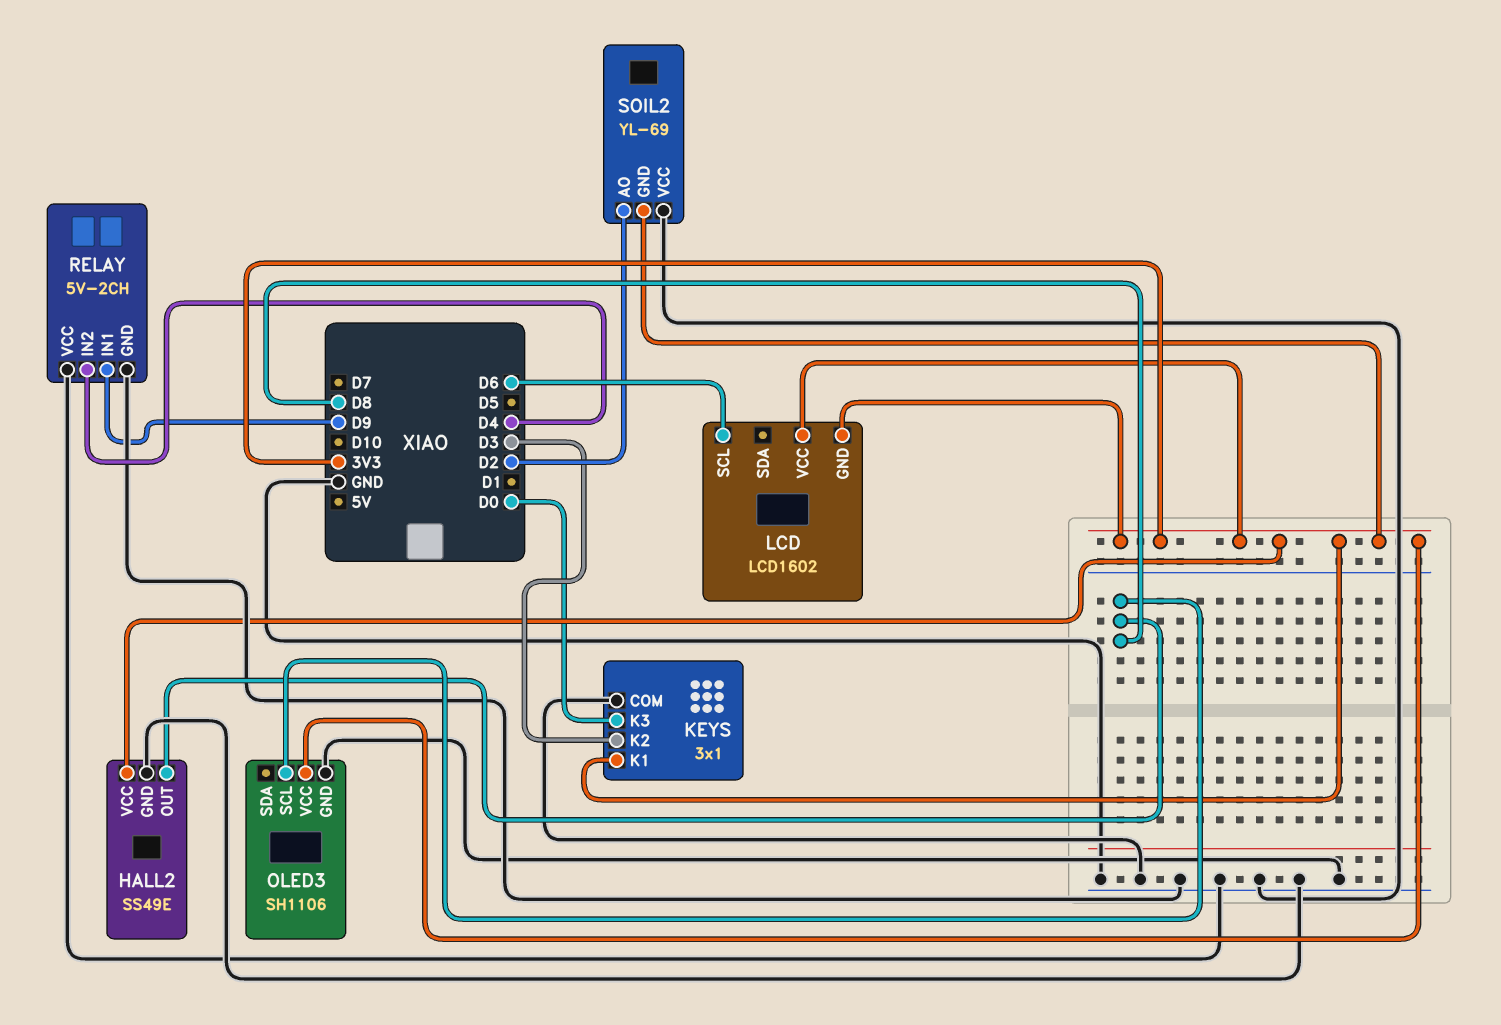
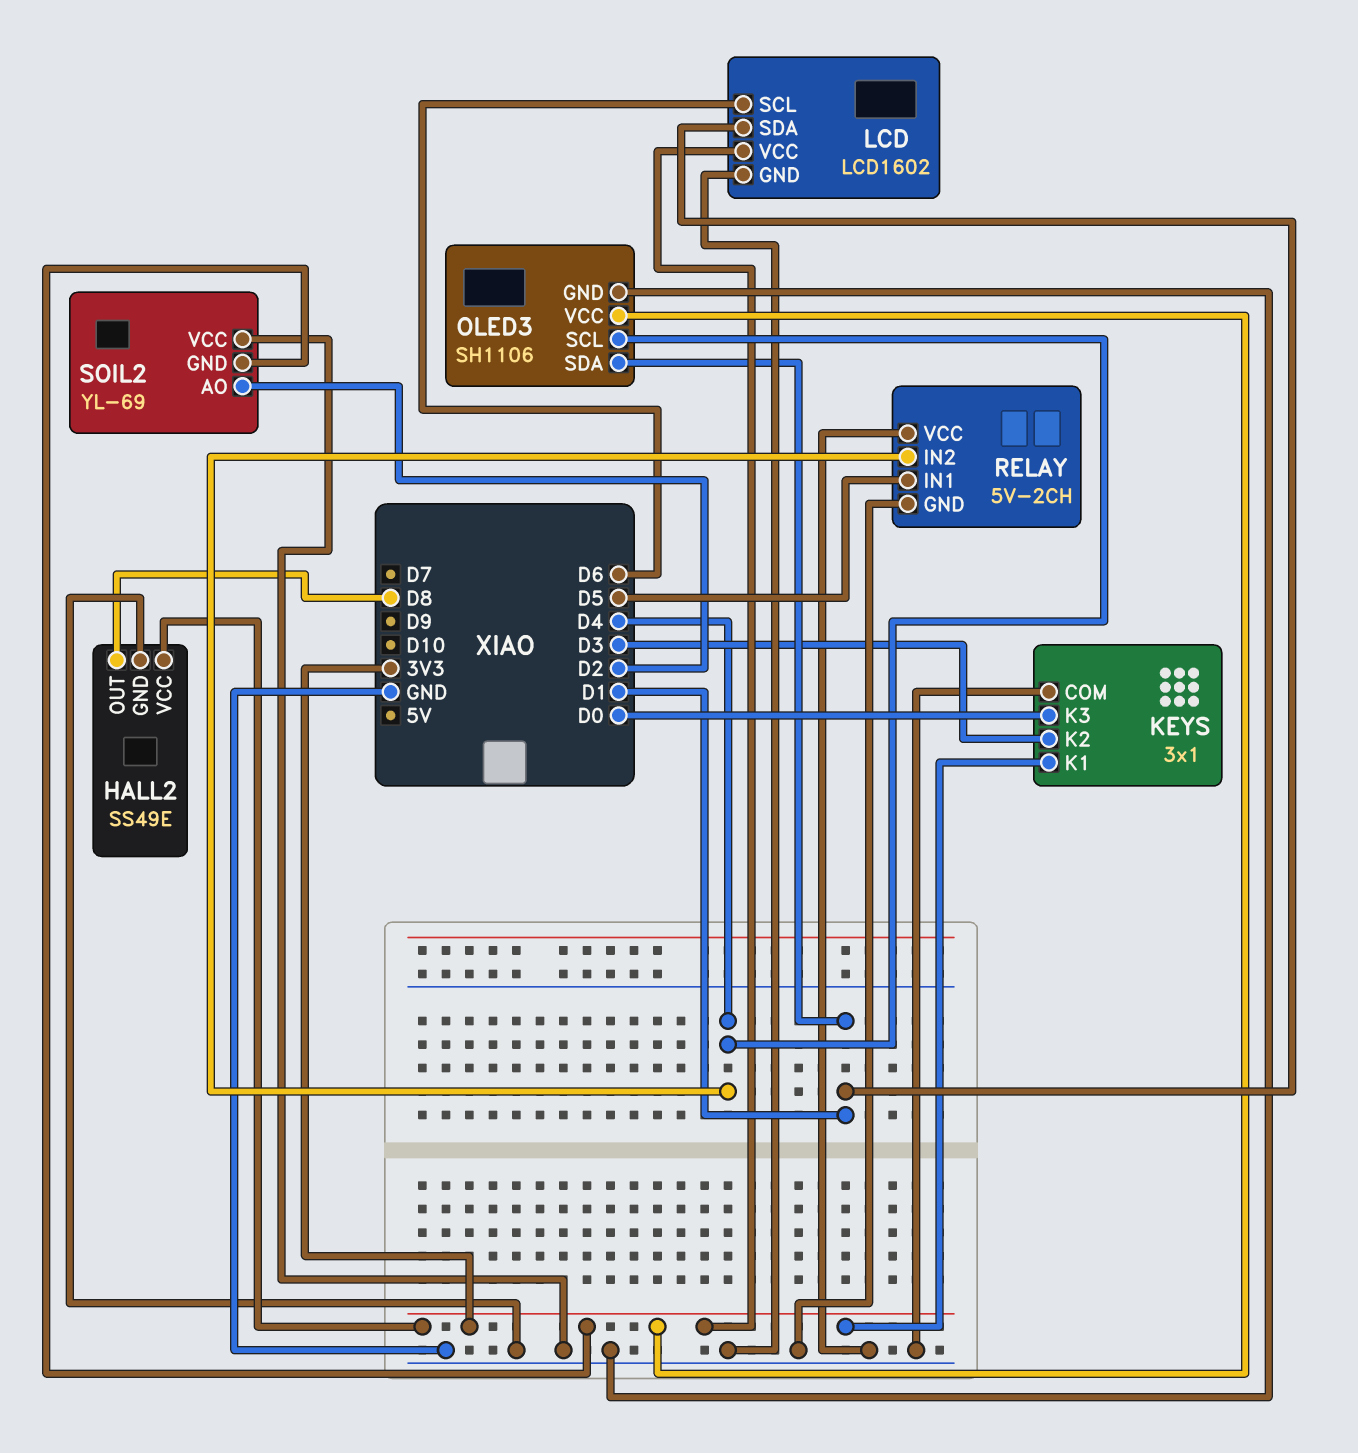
LCD pin GND: 3V3 -> GND
LCD pin SDA: none -> D1
OLED3 pin SCL: D8 -> D4
OLED3 pin SDA: none -> D1
RELAY pin IN1: D9 -> D5

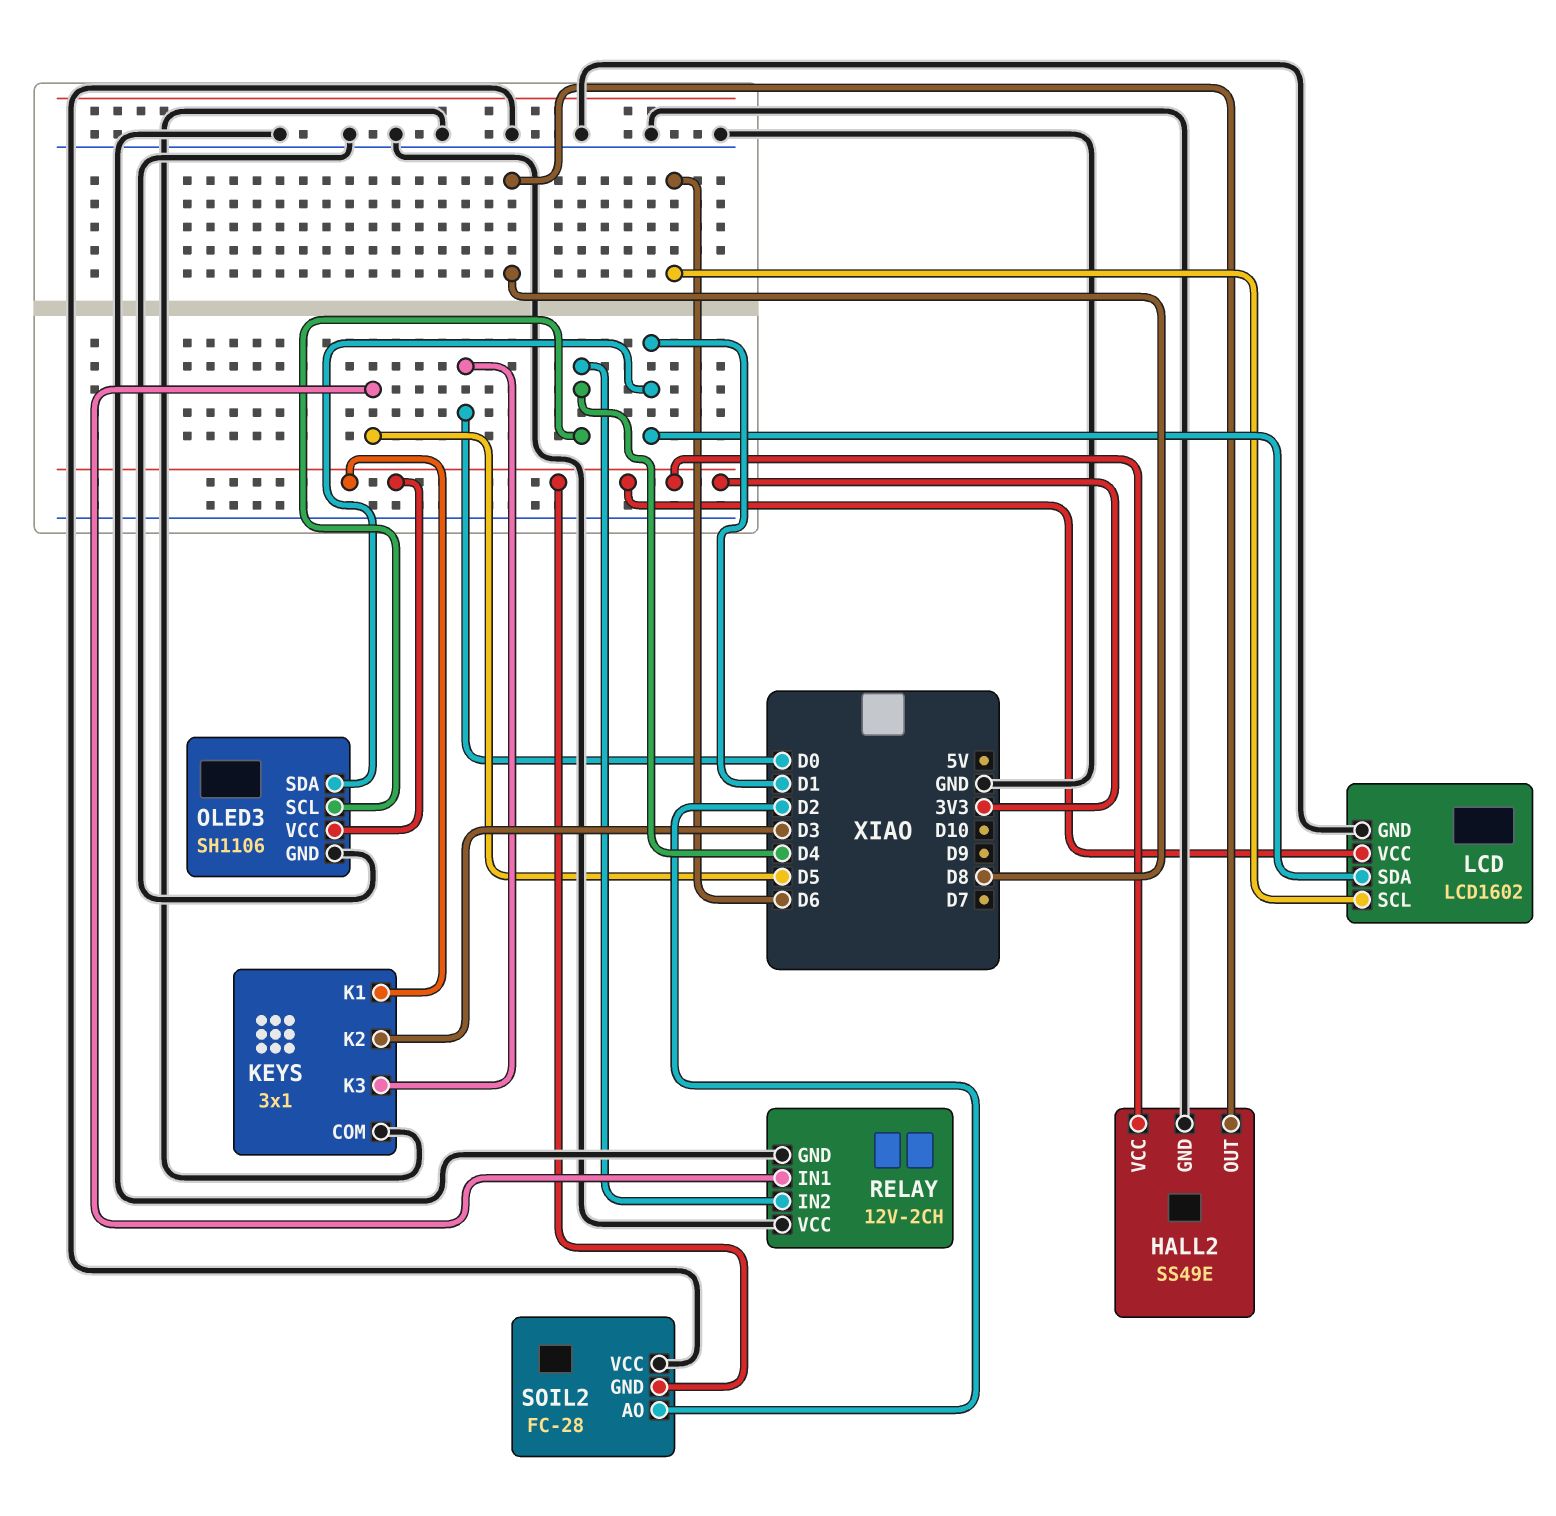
RELAY: 5V-2CH -> 12V-2CH
SOIL2: YL-69 -> FC-28

